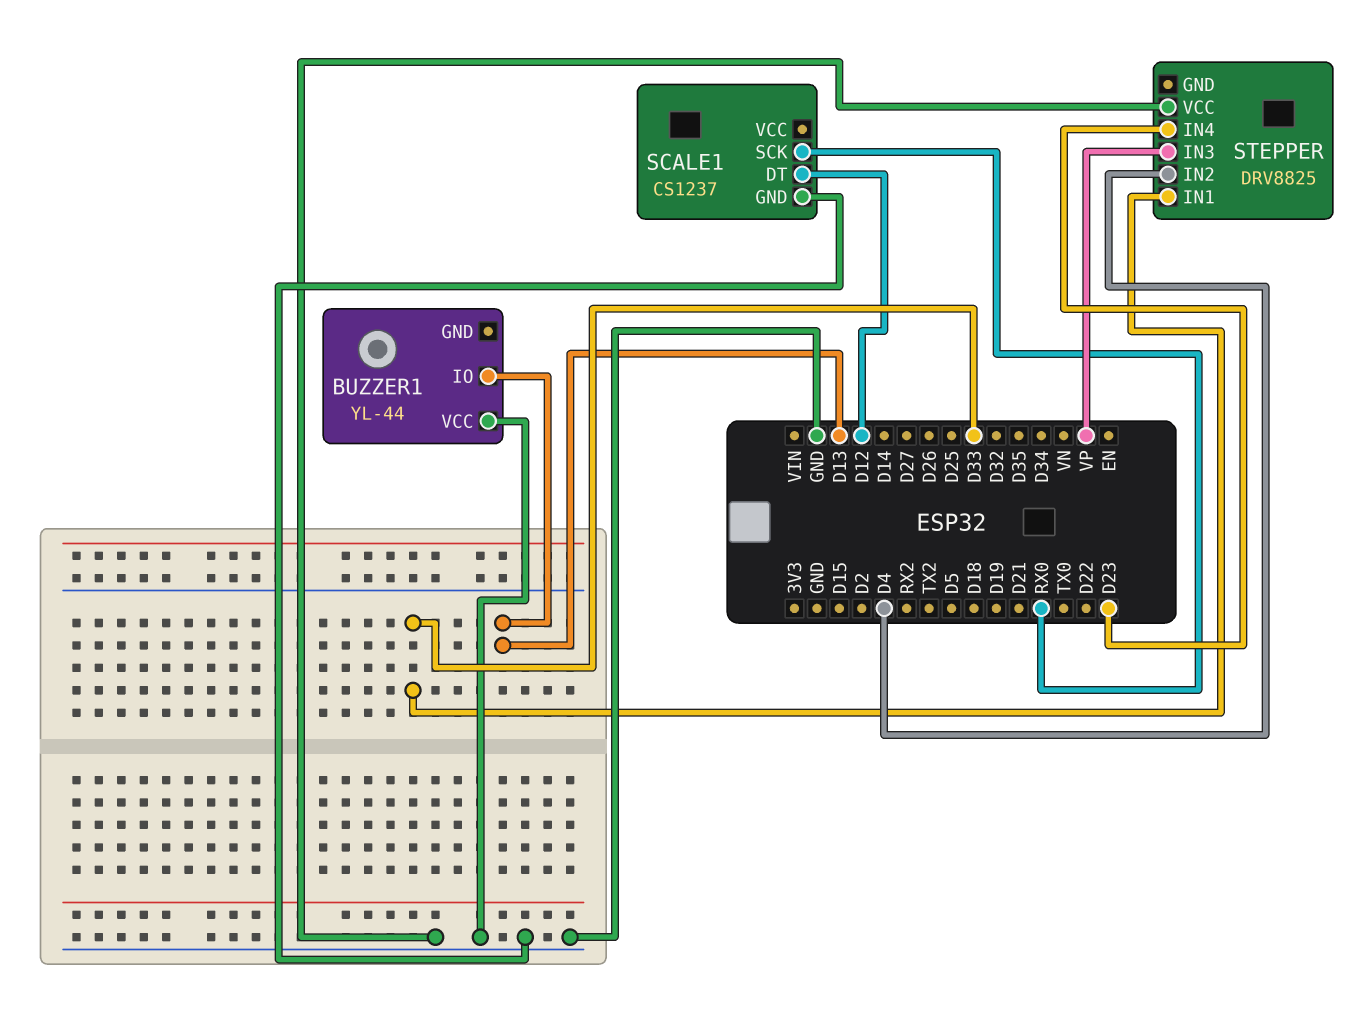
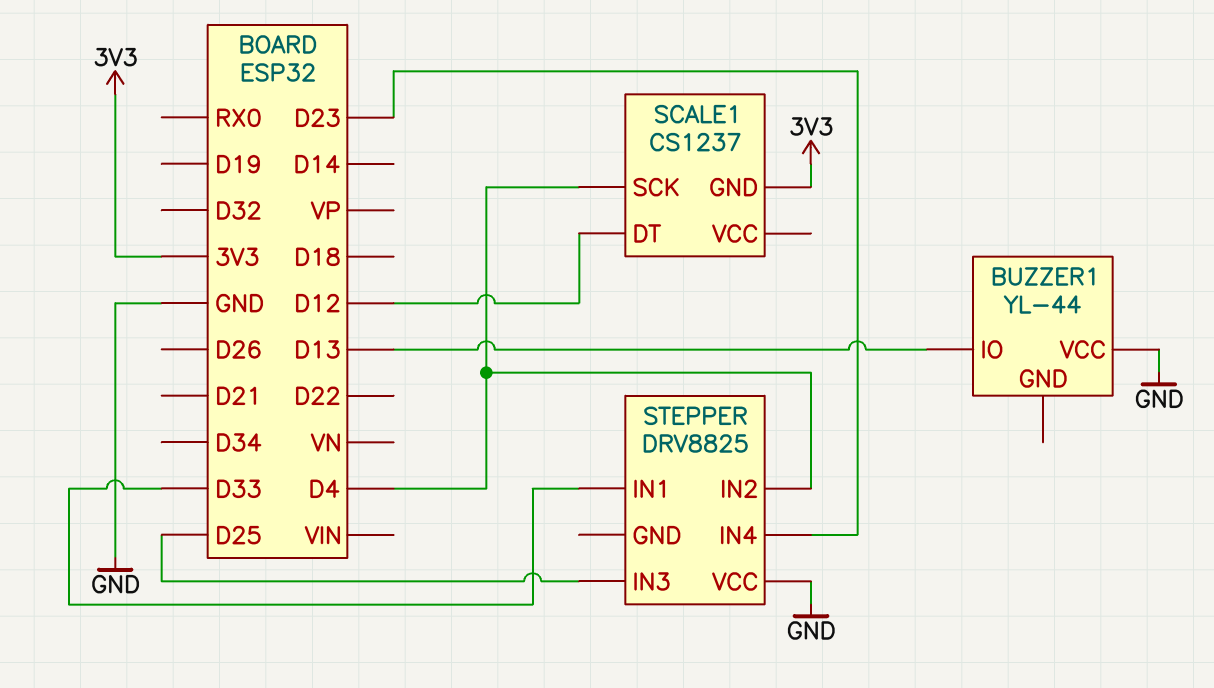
SCALE1 pin GND: GND -> 3V3
SCALE1 pin SCK: RX0 -> D4
STEPPER pin IN3: VP -> D25

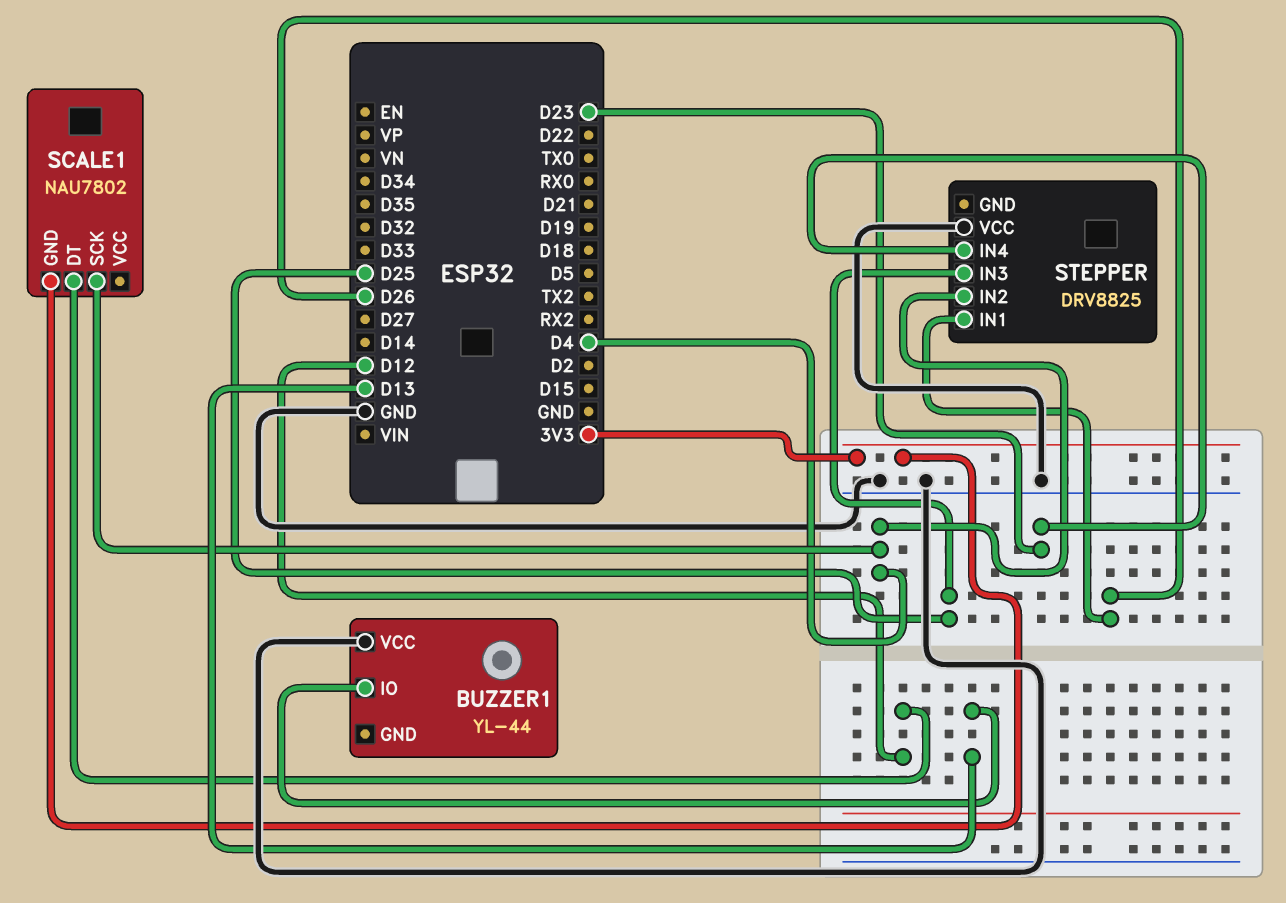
SCALE1: CS1237 -> NAU7802
STEPPER pin IN1: D33 -> D26

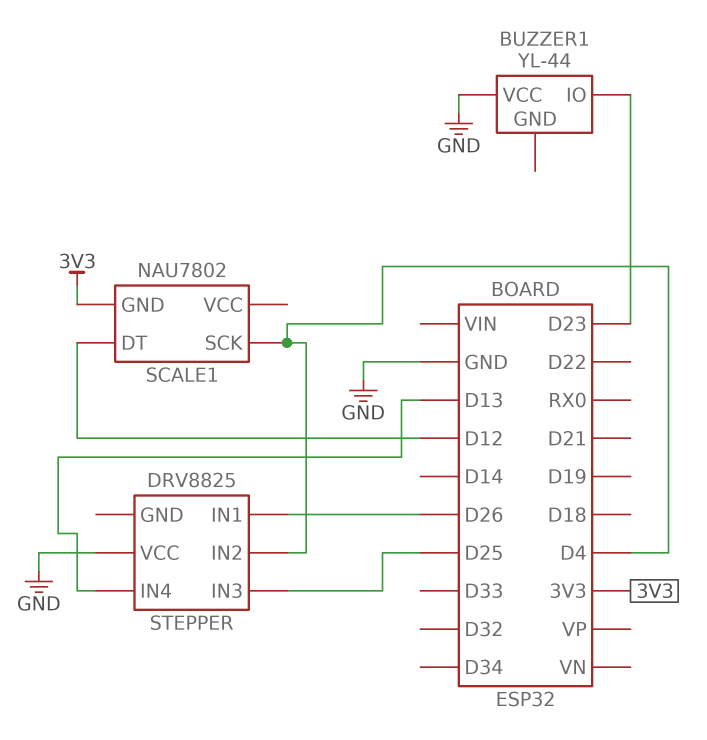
BUZZER1 pin IO: D13 -> D23
STEPPER pin IN4: D23 -> D13

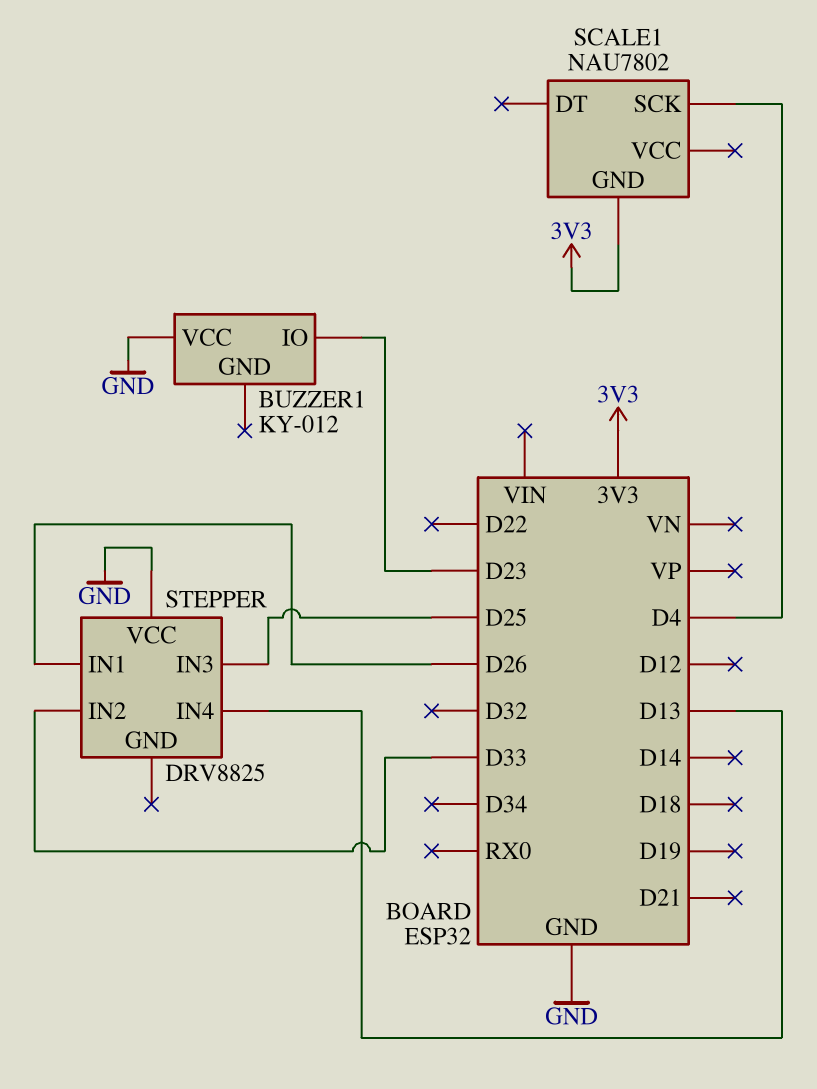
BUZZER1: YL-44 -> KY-012
SCALE1 pin DT: D12 -> none
STEPPER pin IN2: D4 -> D33

